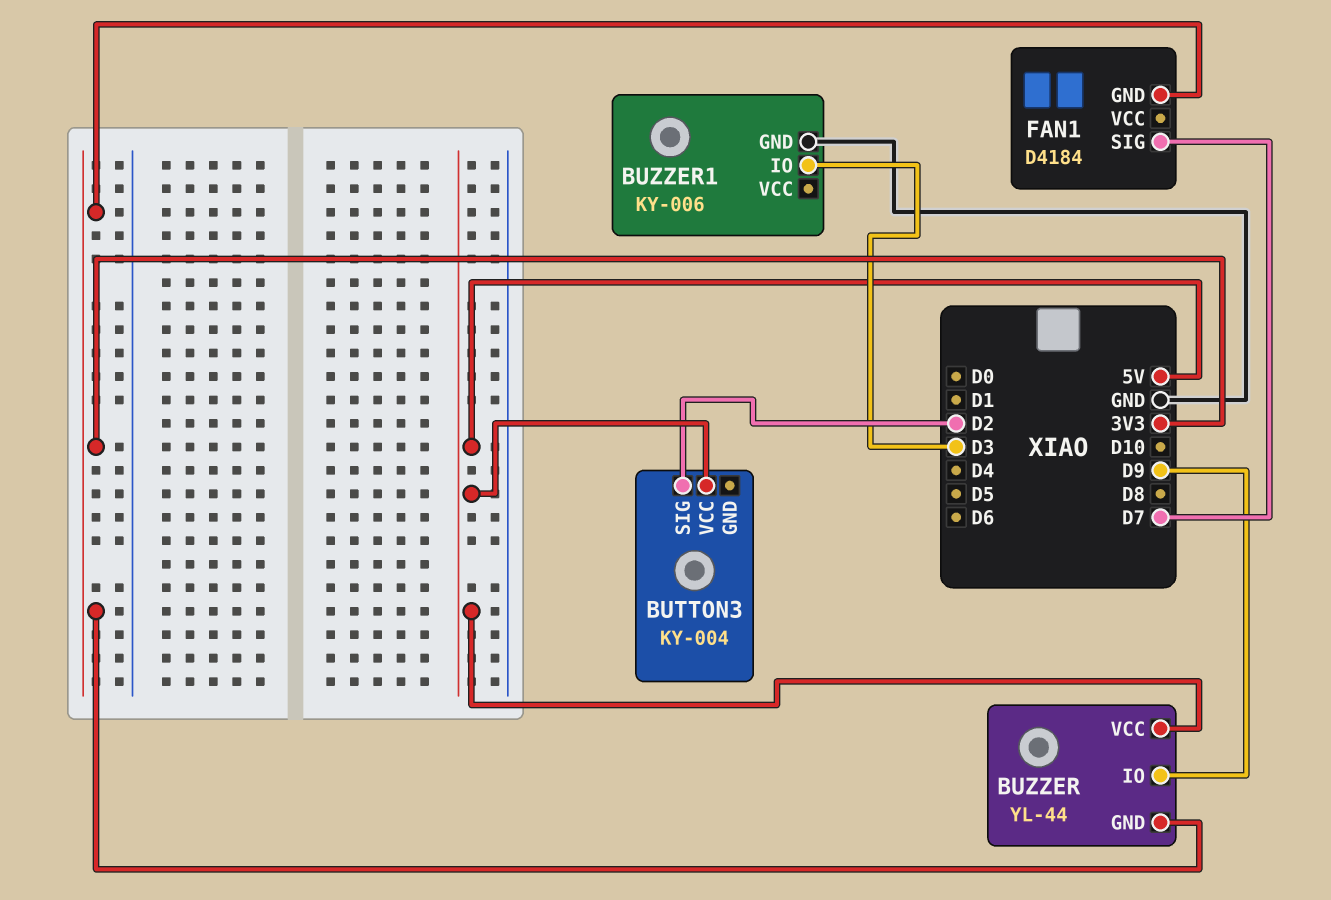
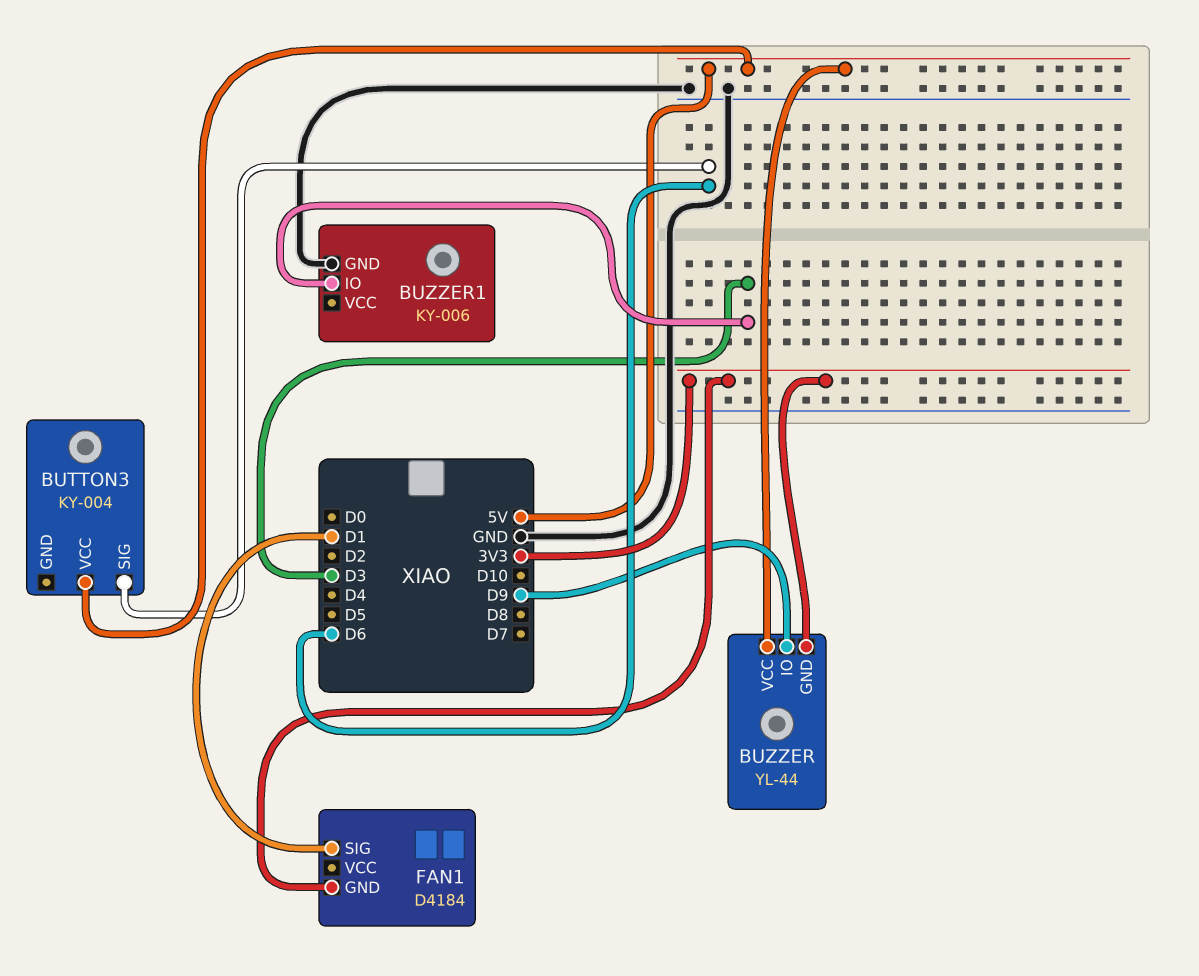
BUTTON3 pin SIG: D2 -> D6
FAN1 pin SIG: D7 -> D1

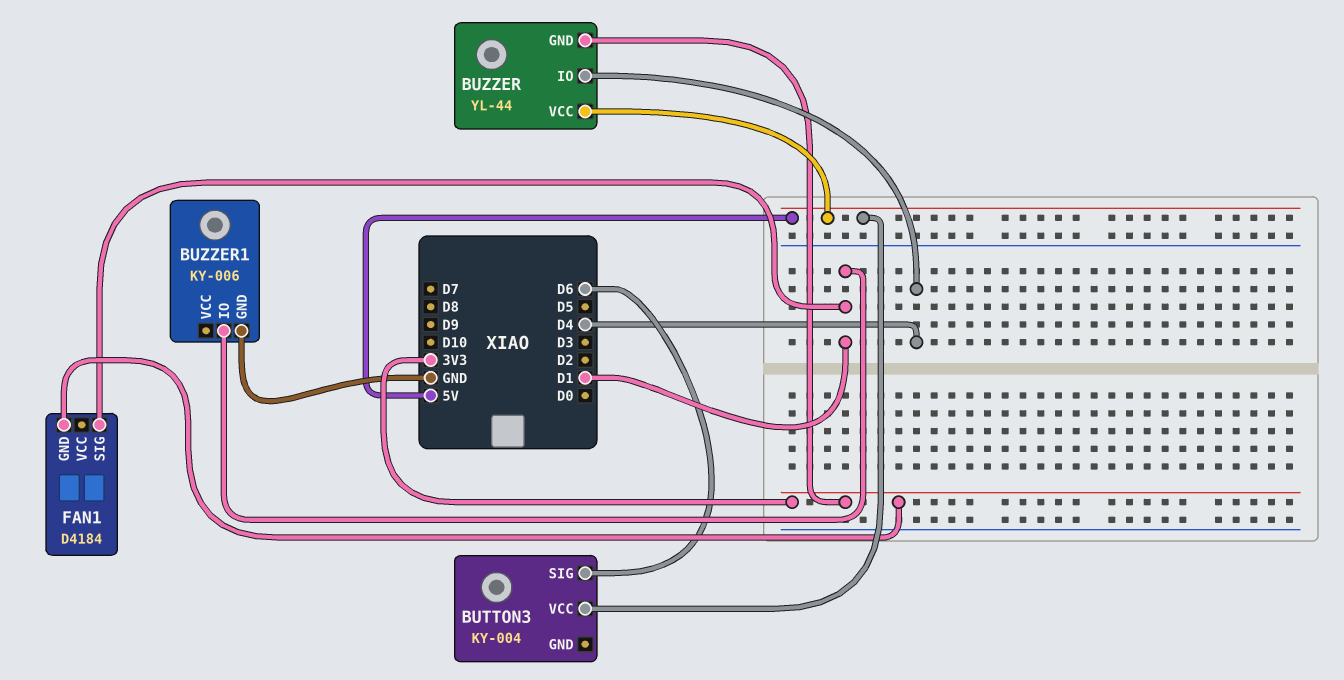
BUZZER pin IO: D9 -> D4
BUZZER1 pin IO: D3 -> D1

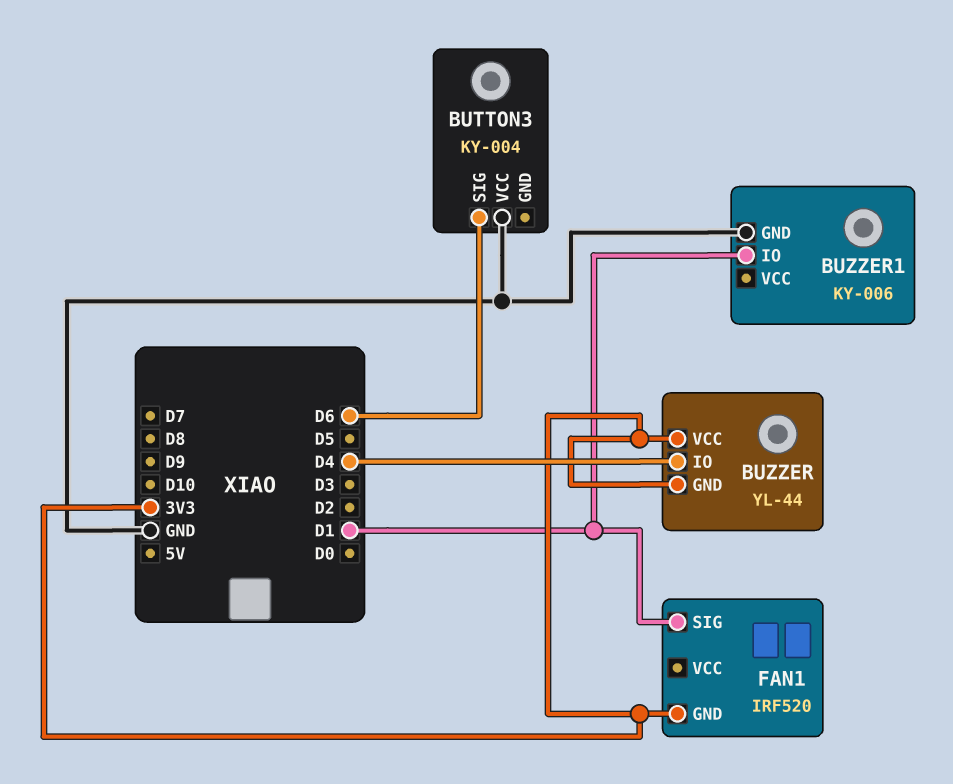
BUTTON3 pin VCC: 5V -> GND
BUZZER pin VCC: 5V -> 3V3
FAN1: D4184 -> IRF520

